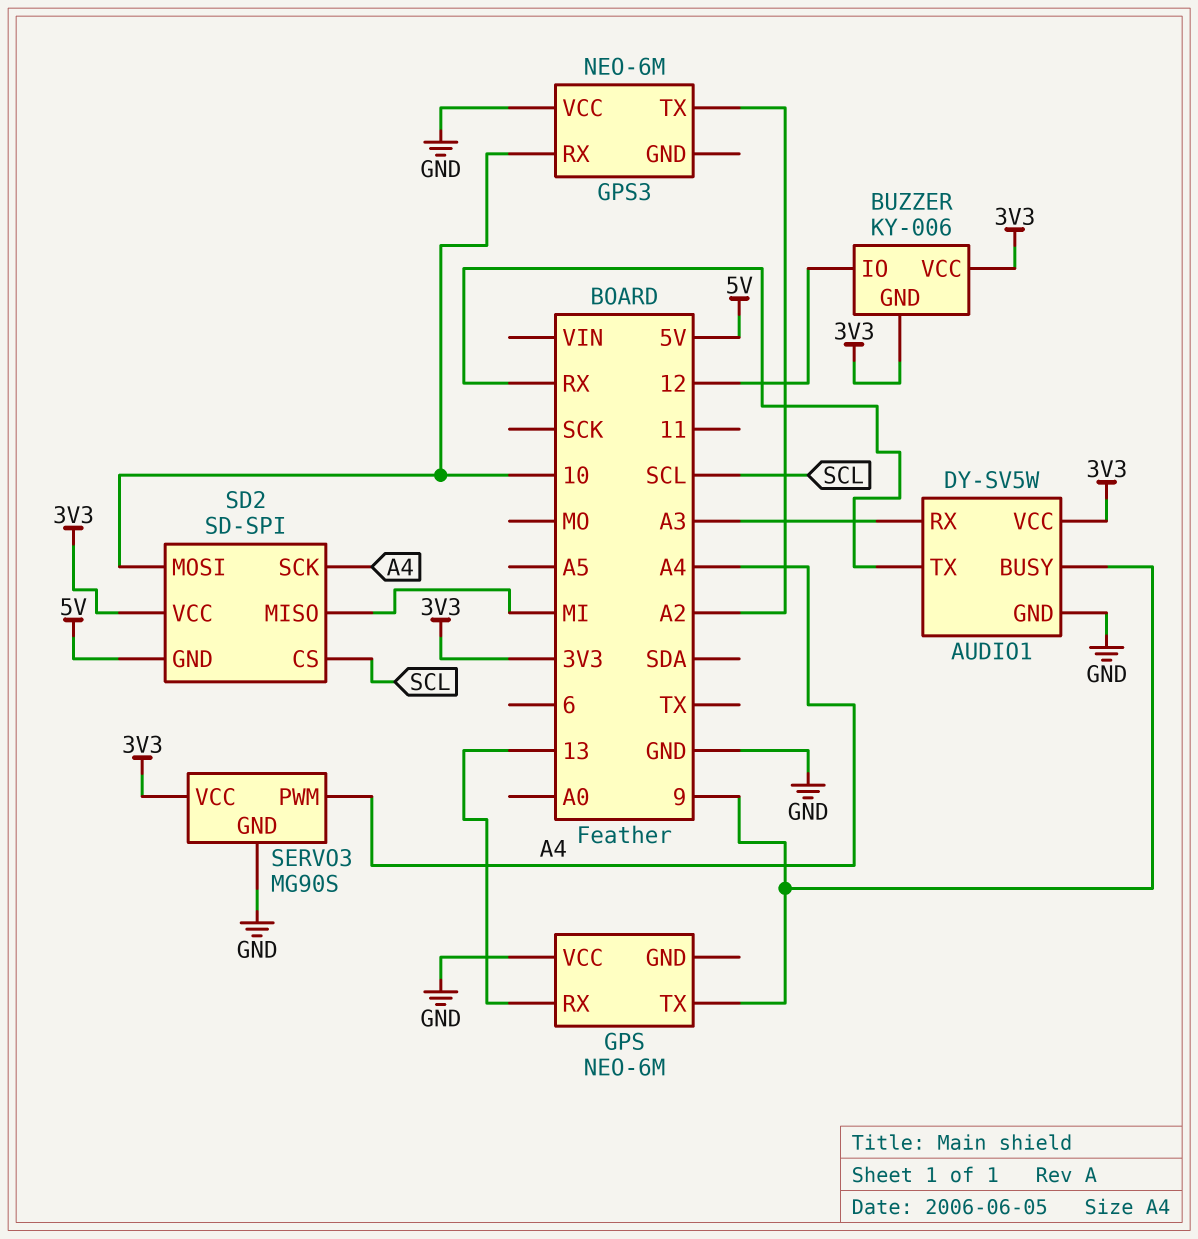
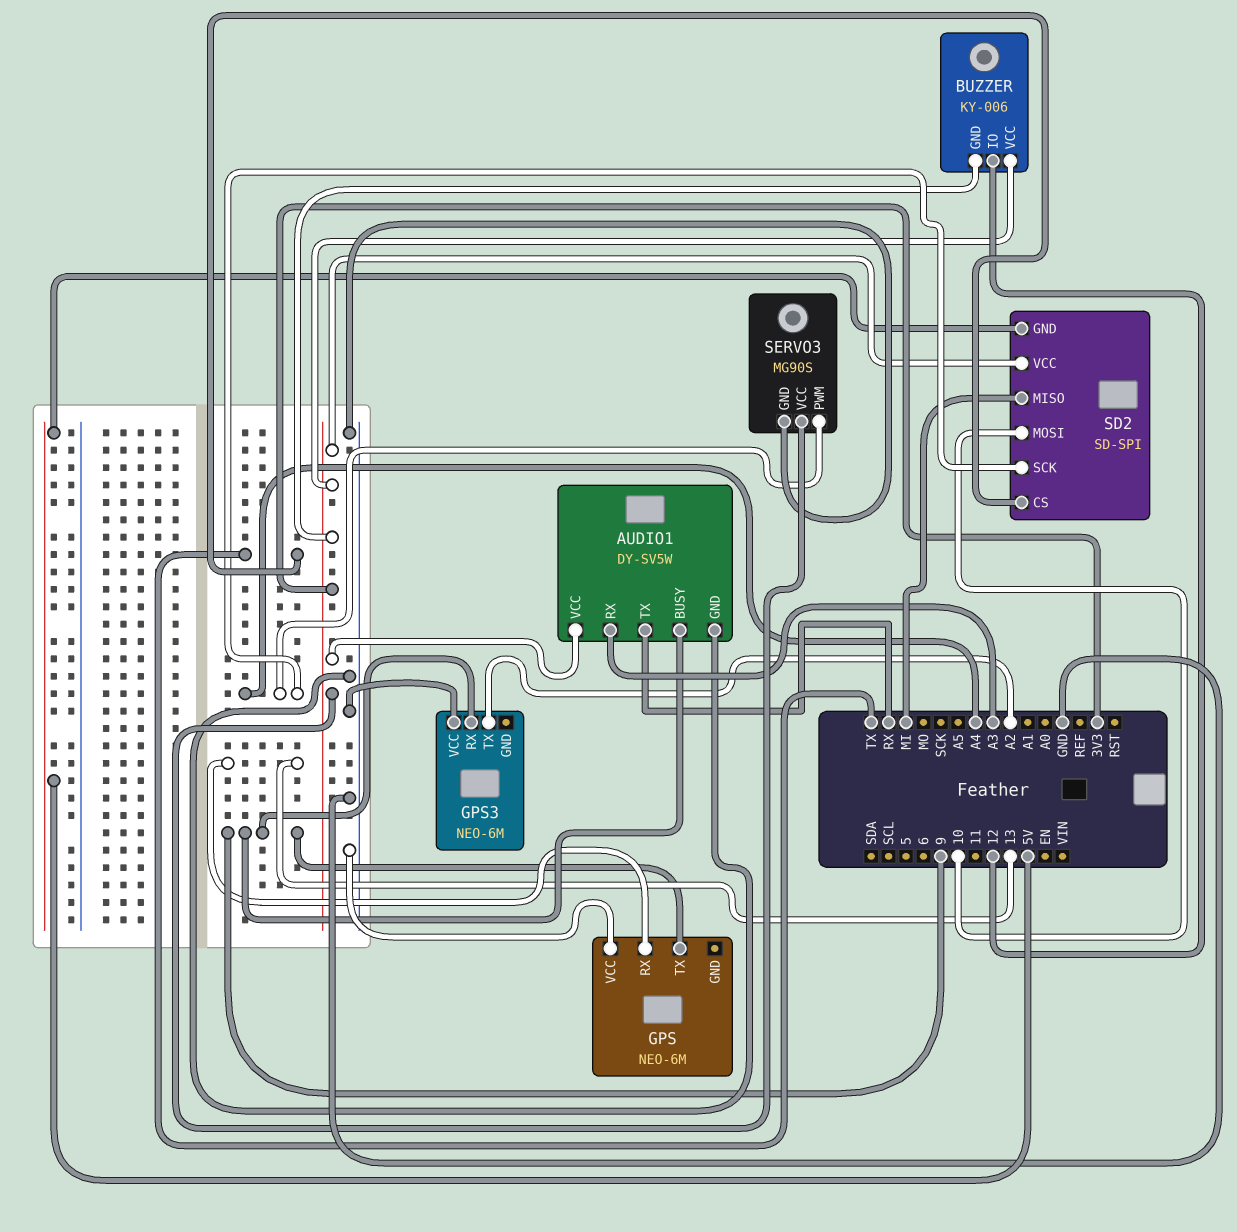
GPS3 pin RX: 10 -> 9
SD2 pin CS: SCL -> TX

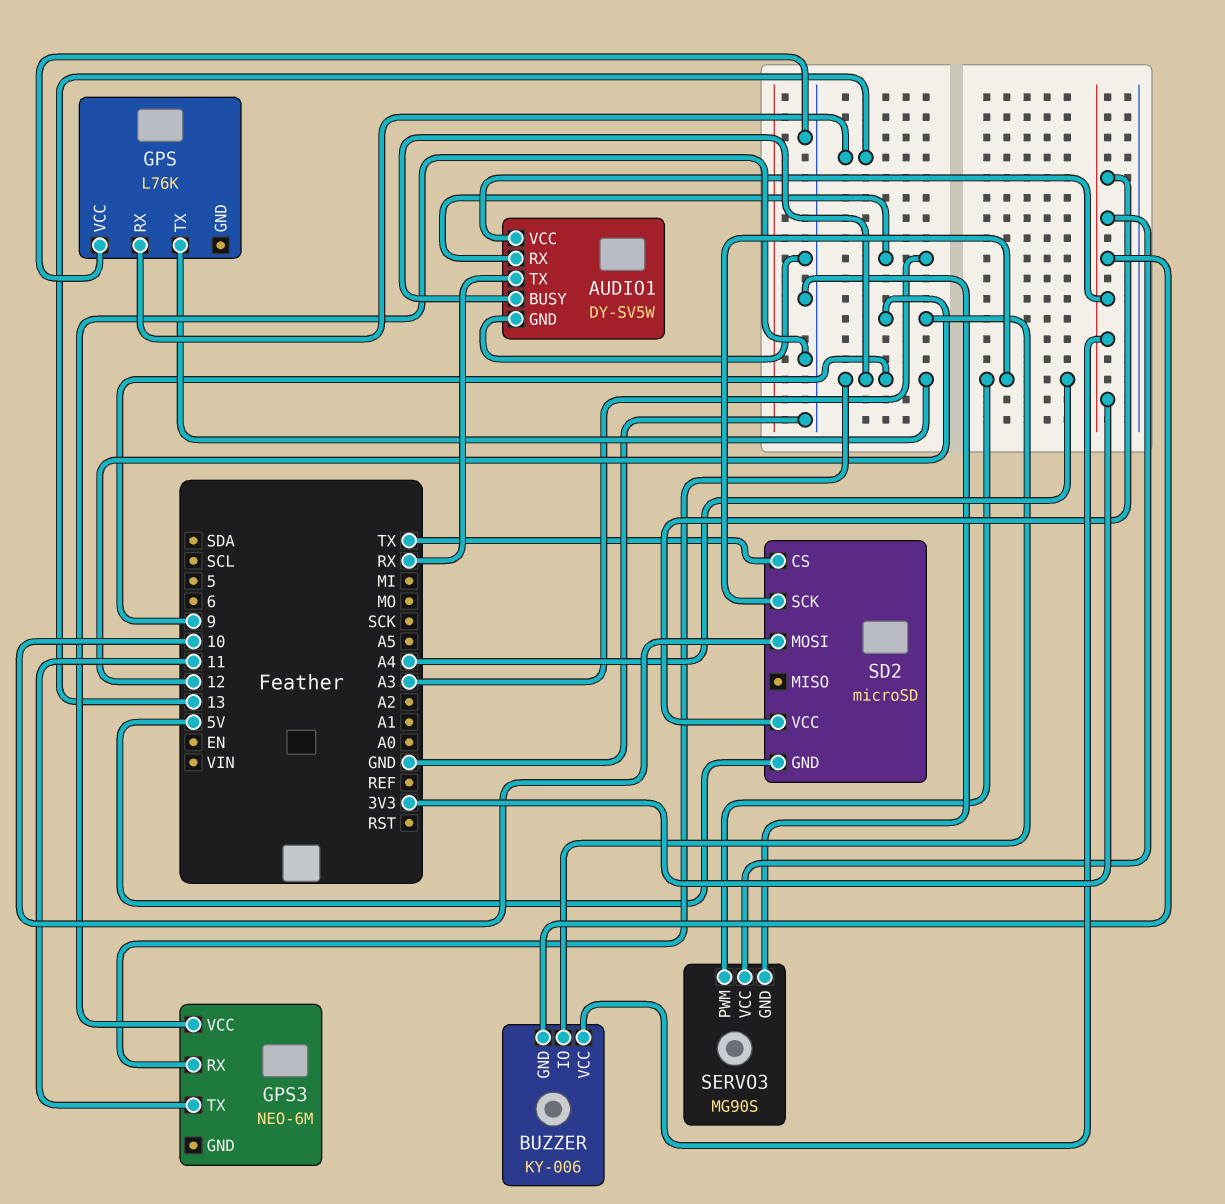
GPS: NEO-6M -> L76K
GPS3 pin TX: A2 -> 11
SD2: SD-SPI -> microSD
SD2 pin MISO: MI -> none

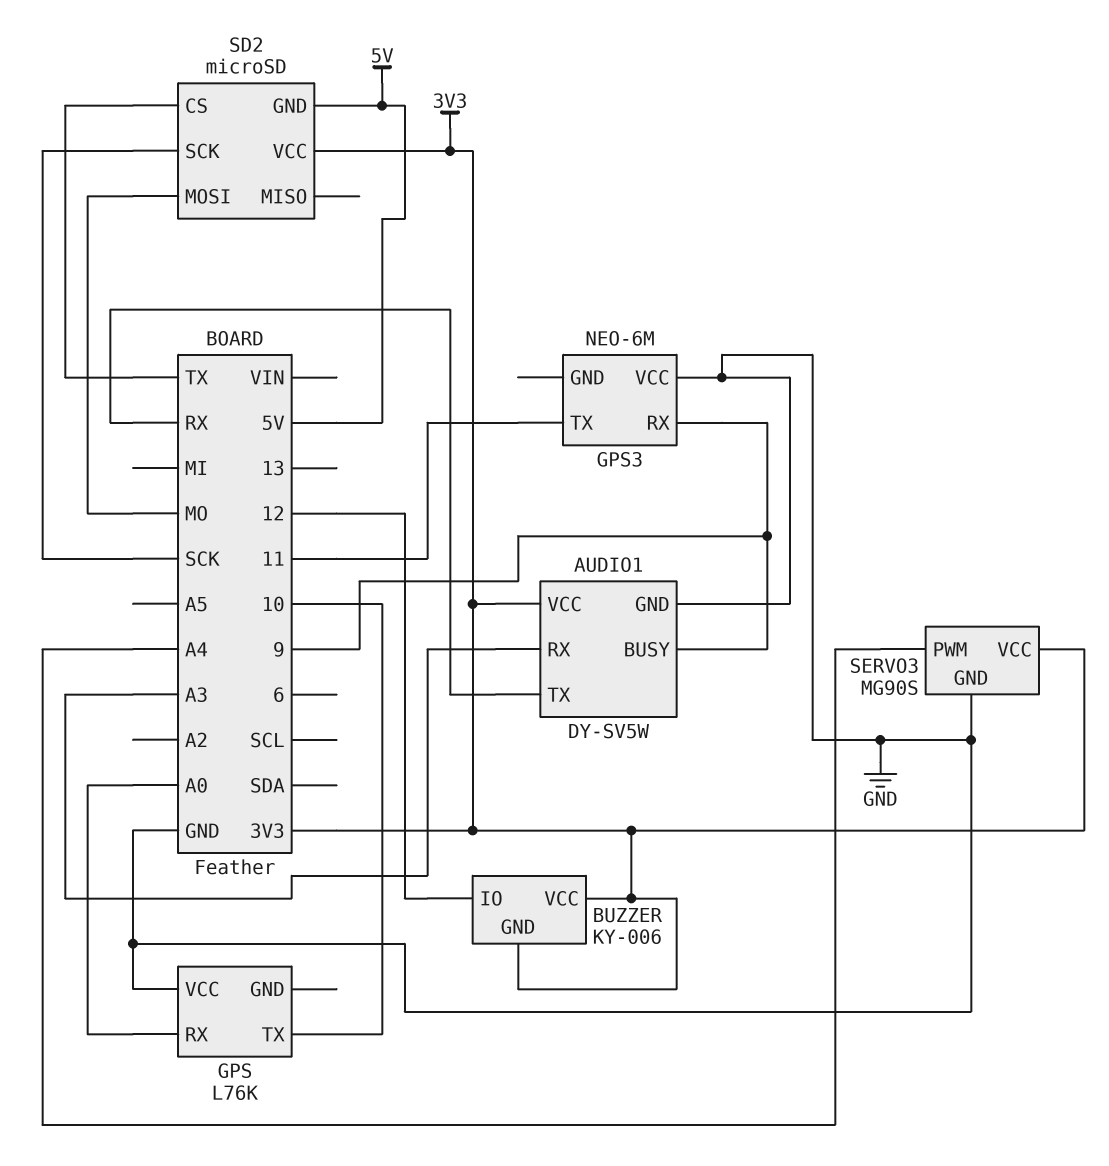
GPS pin RX: 13 -> A0
GPS pin TX: 9 -> 10
SD2 pin MOSI: 10 -> MO
SD2 pin SCK: A4 -> SCK

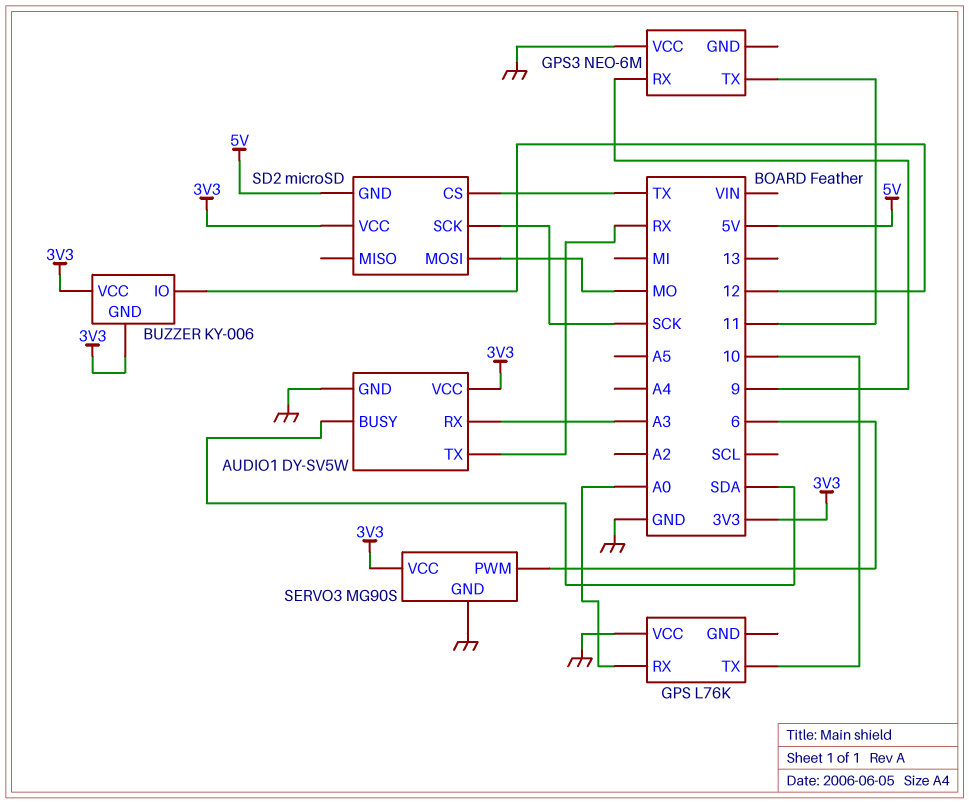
AUDIO1 pin BUSY: 9 -> SDA
SERVO3 pin PWM: A4 -> 6

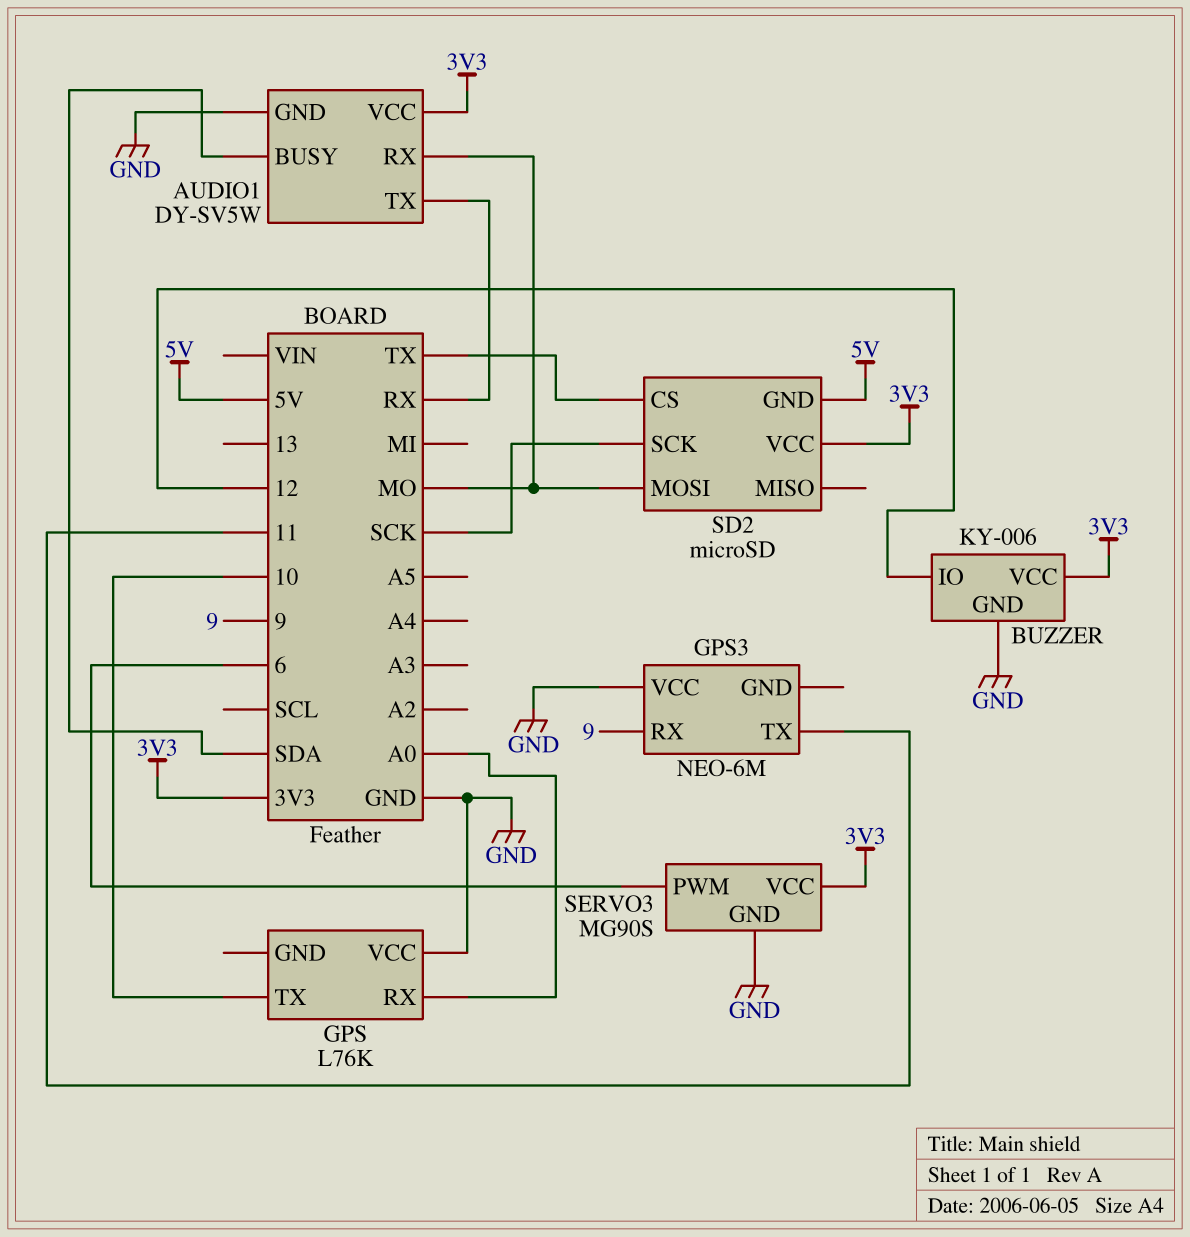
AUDIO1 pin RX: A3 -> MO
BUZZER pin GND: 3V3 -> GND

